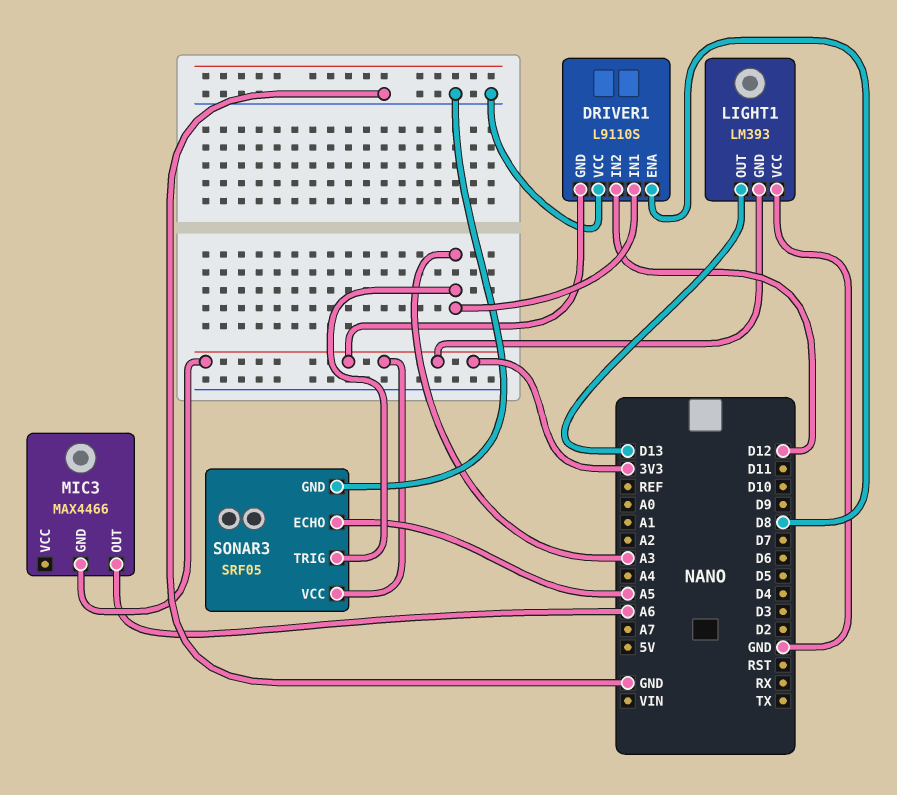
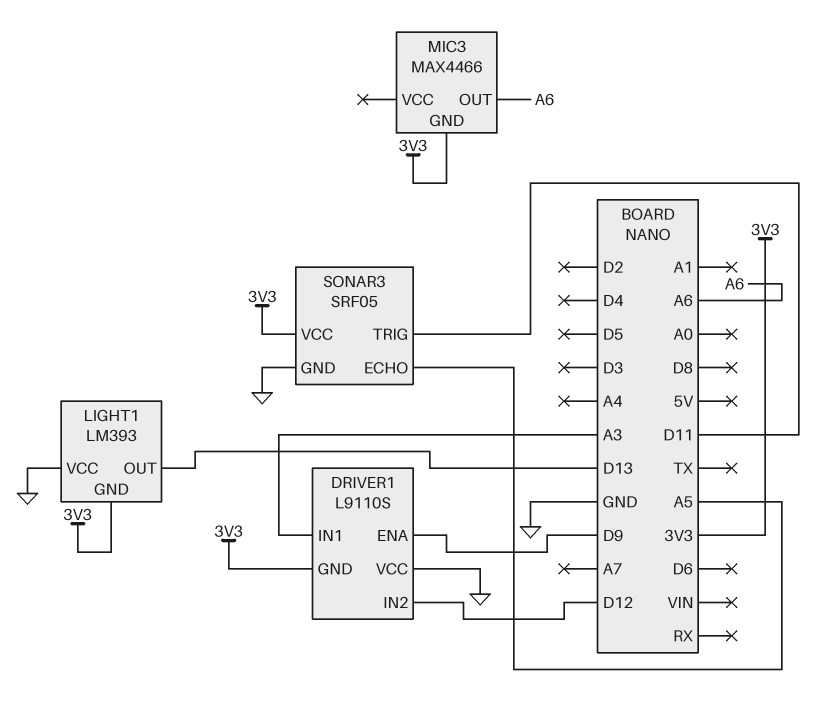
DRIVER1 pin ENA: D8 -> D9
SONAR3 pin TRIG: A3 -> D11

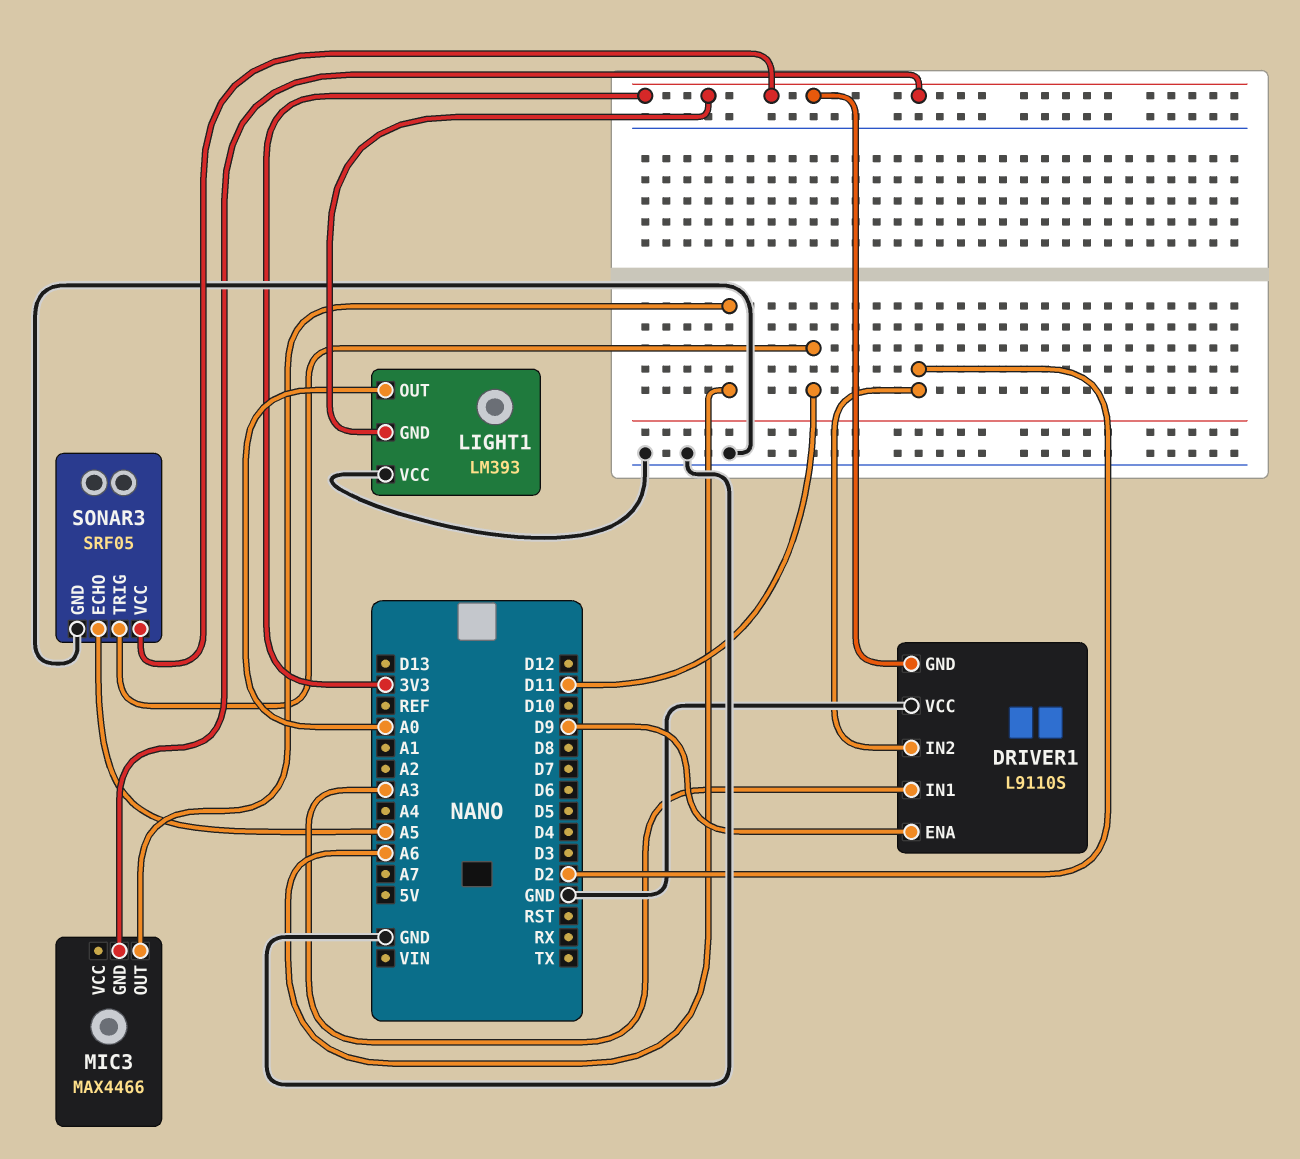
DRIVER1 pin IN2: D12 -> D2
LIGHT1 pin OUT: D13 -> A0

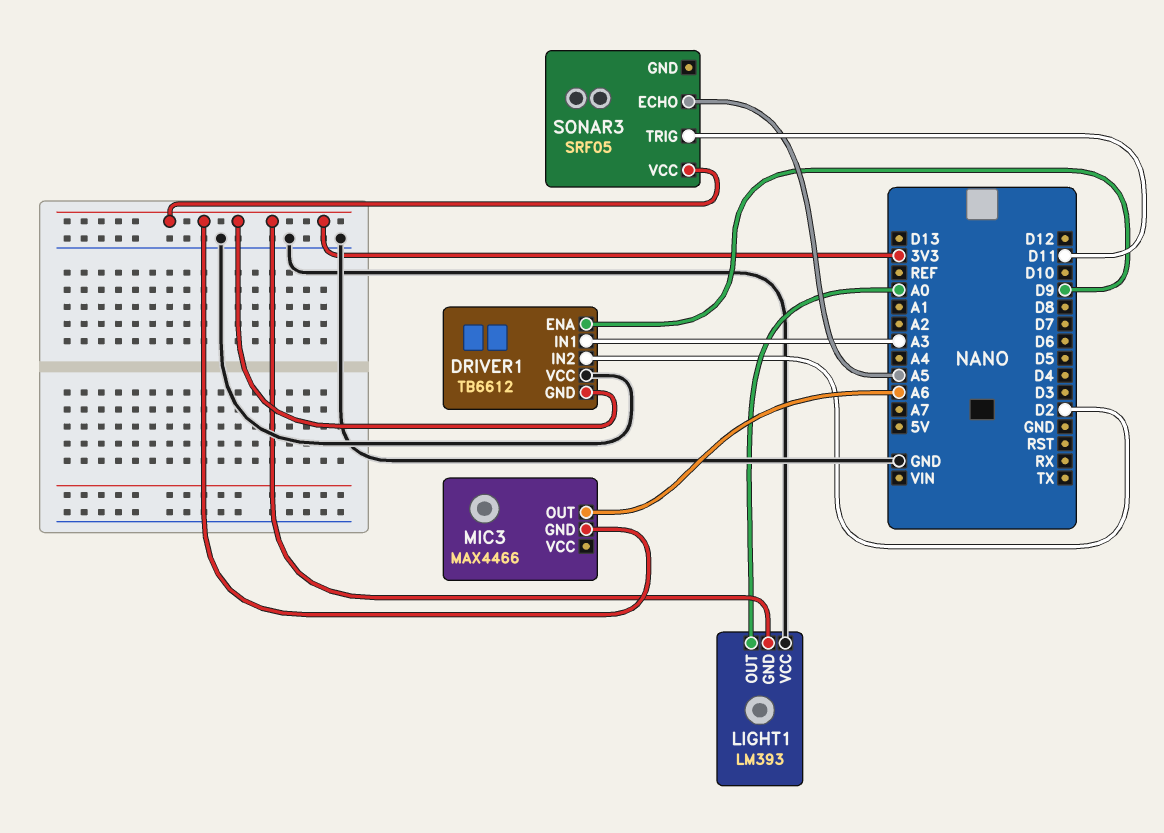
DRIVER1: L9110S -> TB6612
SONAR3 pin GND: GND -> none

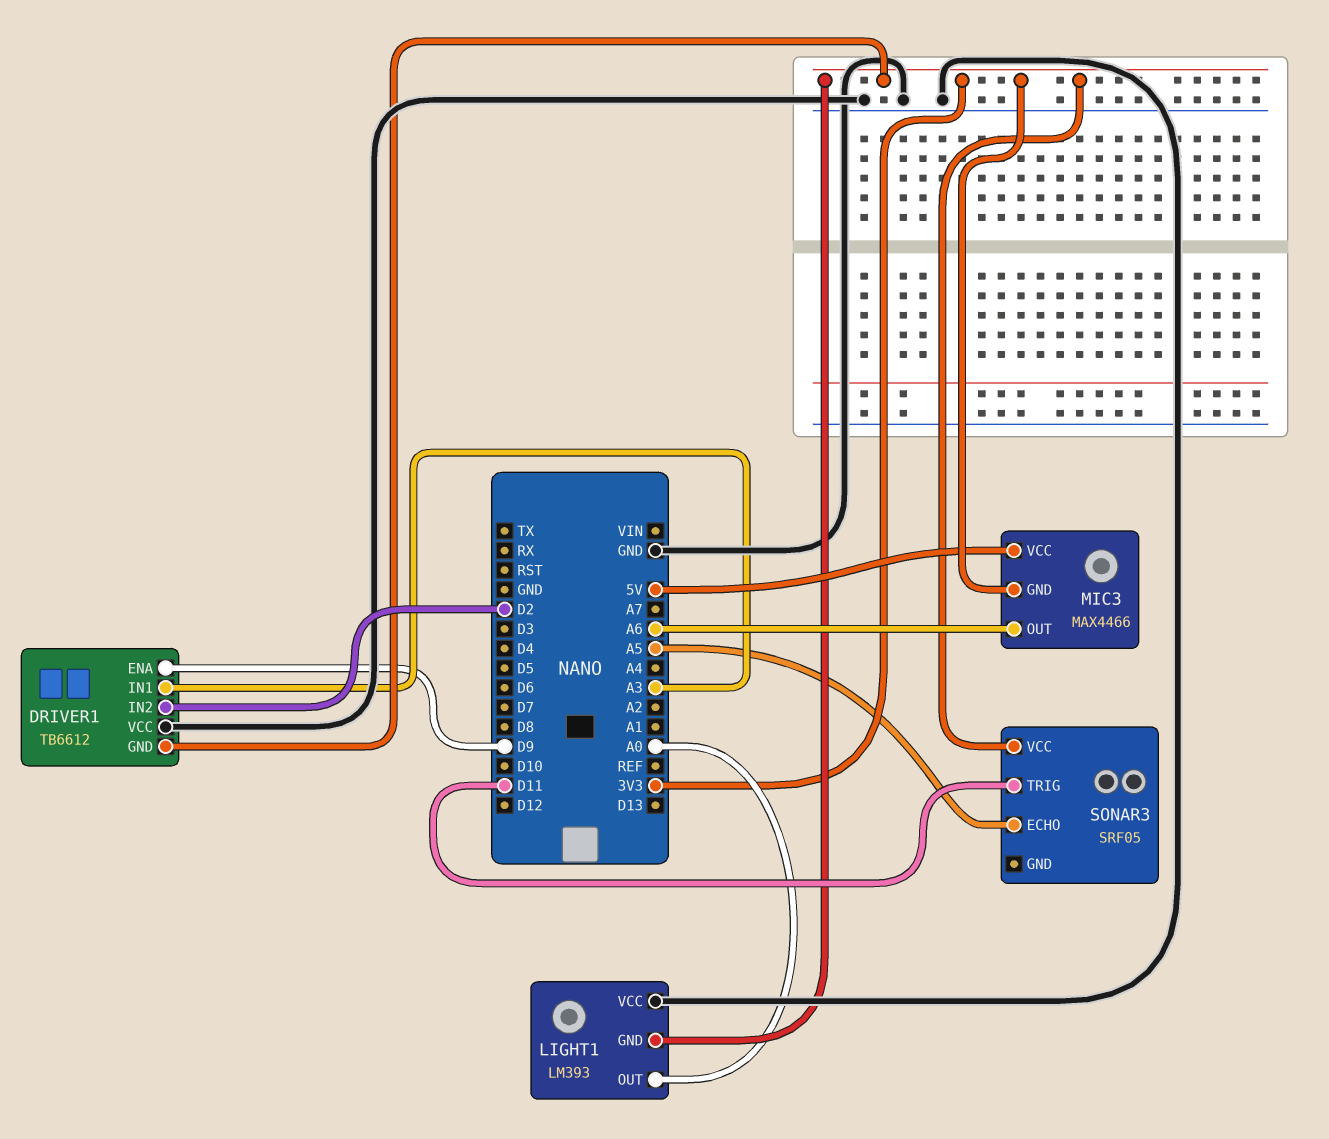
MIC3 pin VCC: none -> 5V

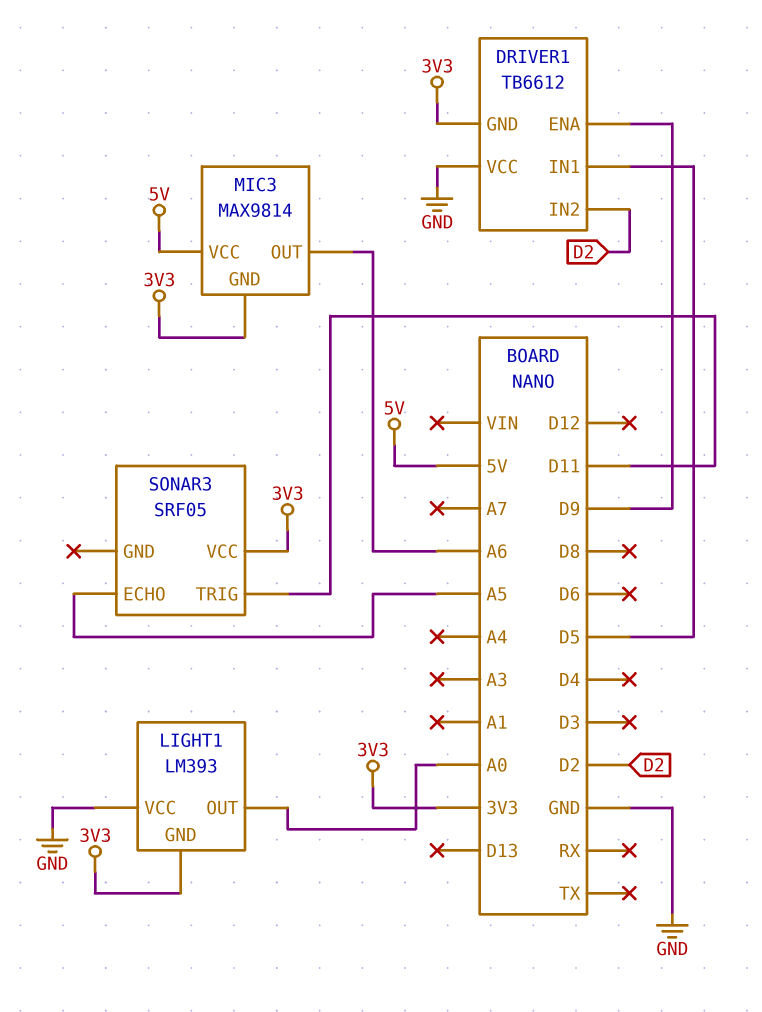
DRIVER1 pin IN1: A3 -> D5
MIC3: MAX4466 -> MAX9814

